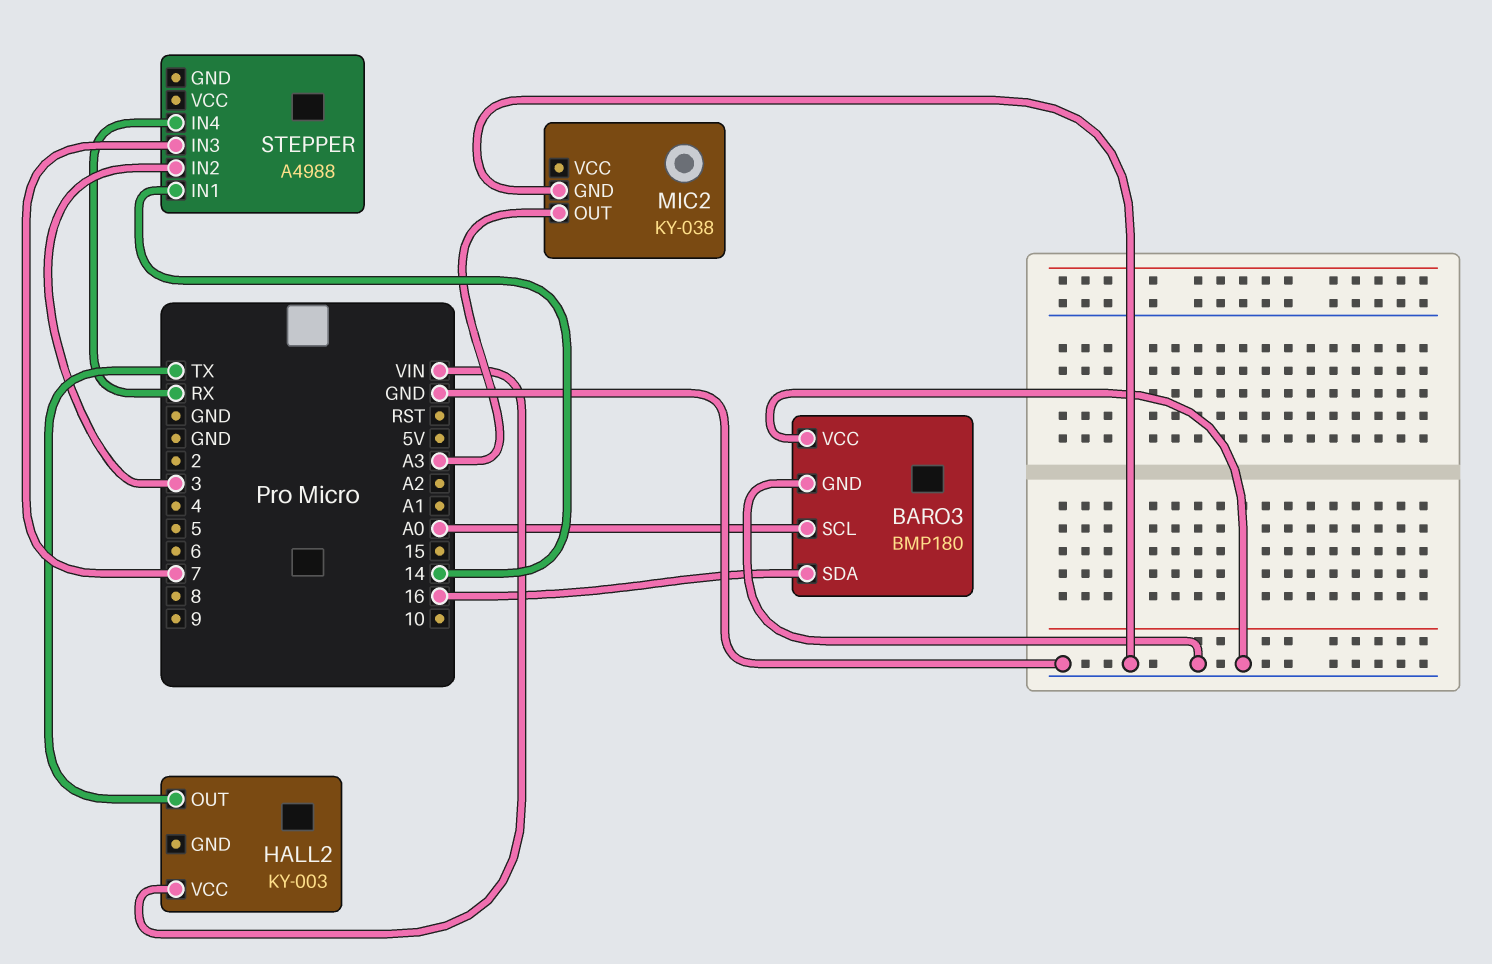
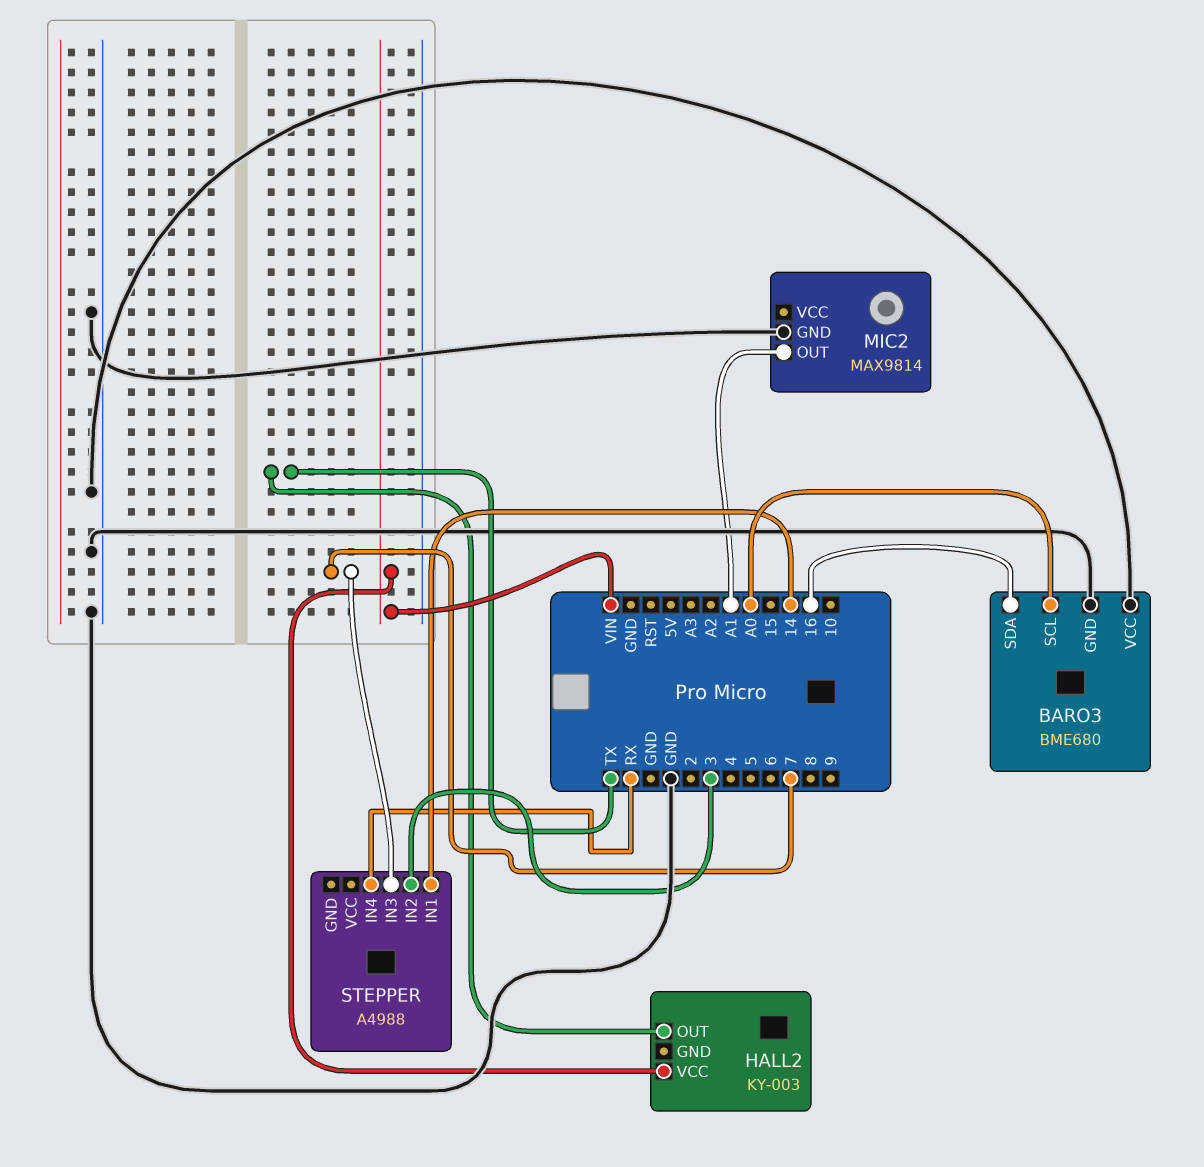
BARO3: BMP180 -> BME680
MIC2: KY-038 -> MAX9814
MIC2 pin OUT: A3 -> A1

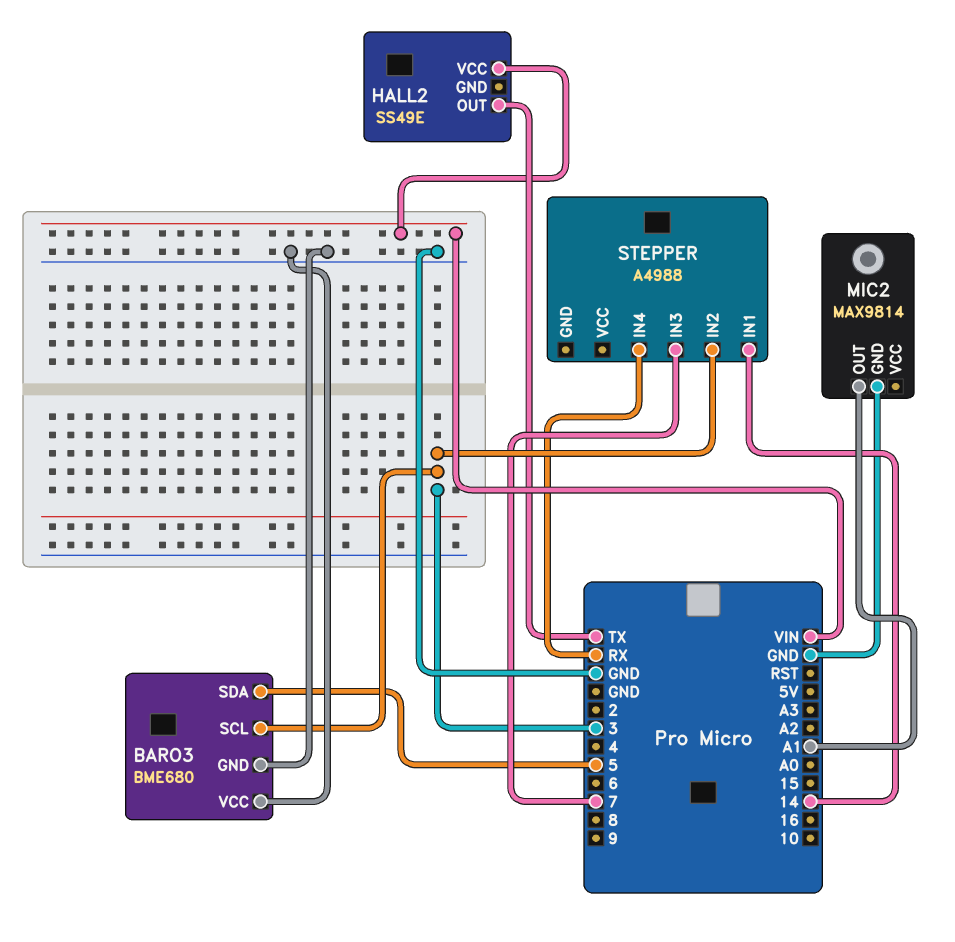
BARO3 pin SCL: A0 -> 3
BARO3 pin SDA: 16 -> 5
HALL2: KY-003 -> SS49E

